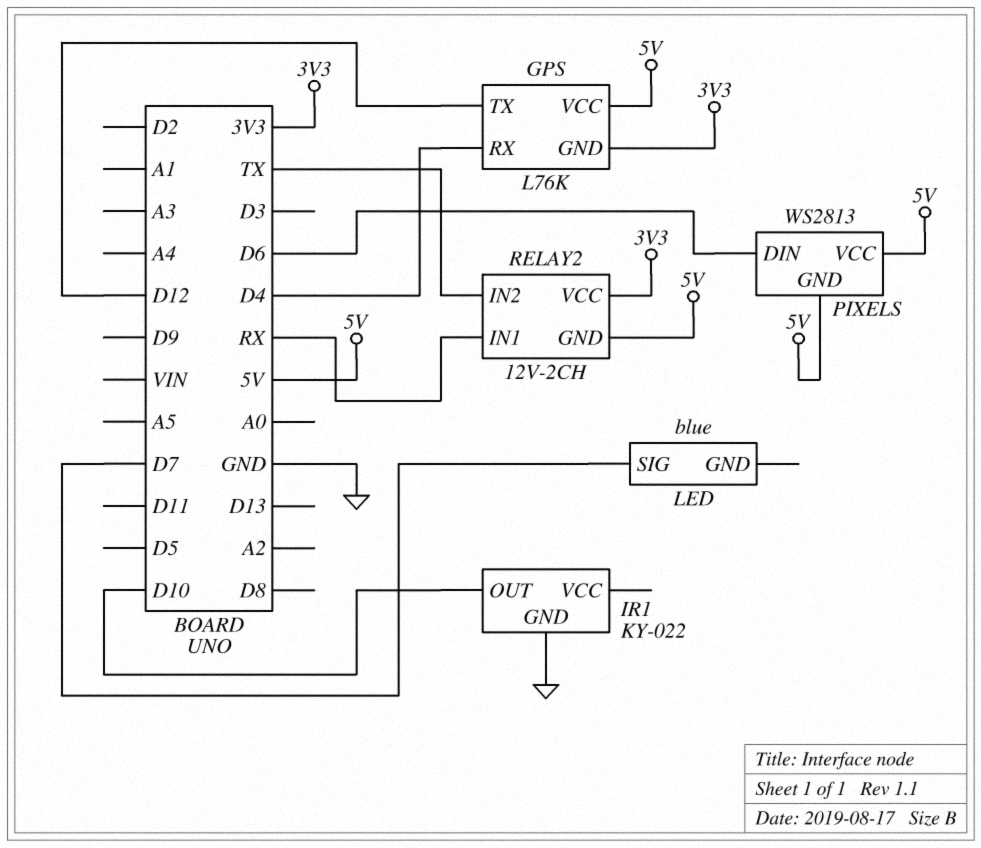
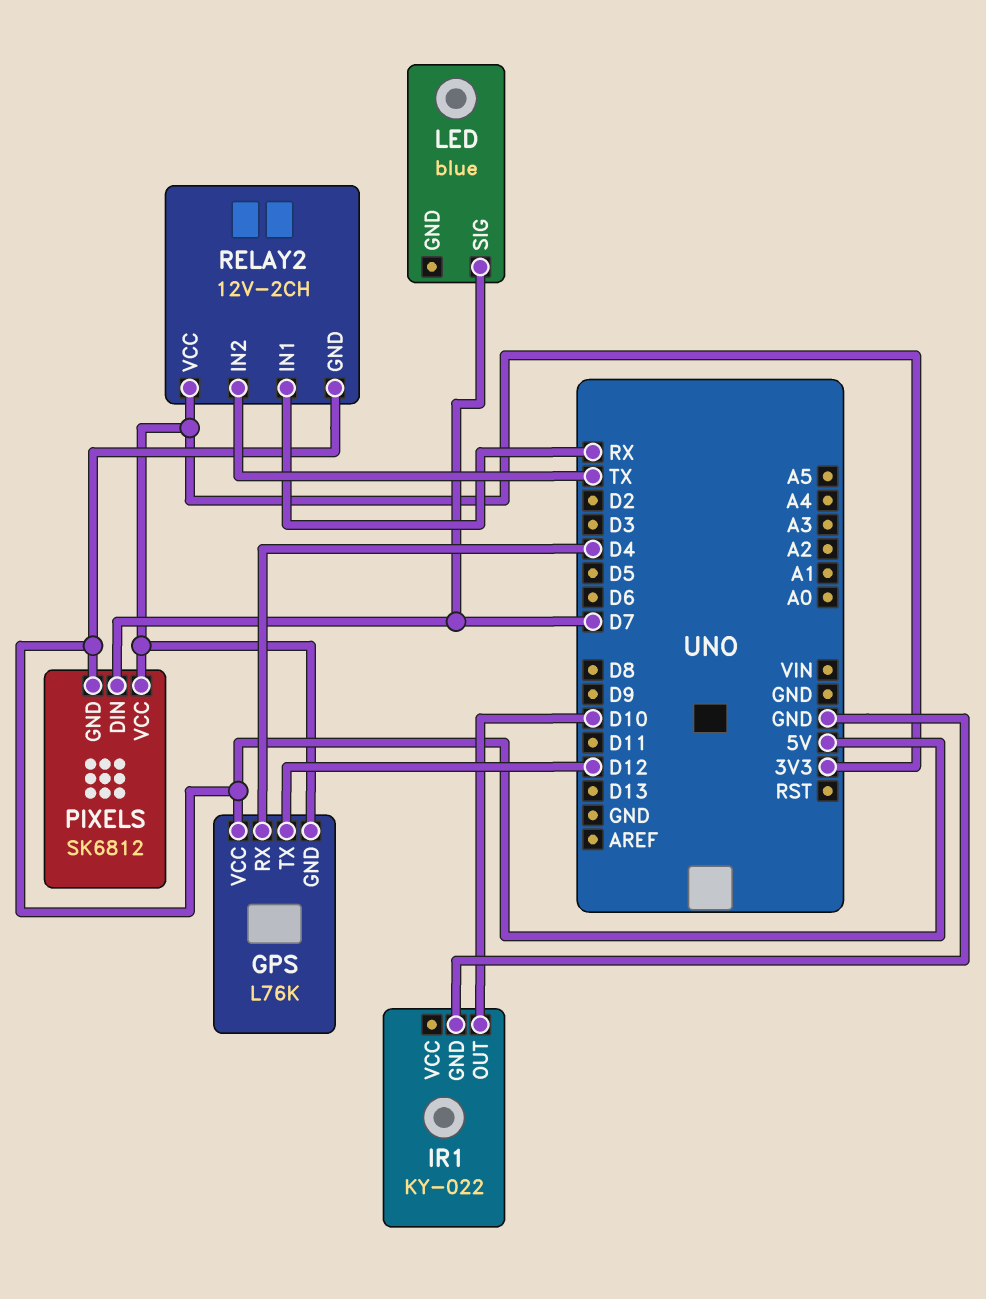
PIXELS: WS2813 -> SK6812
PIXELS pin DIN: D6 -> D7
PIXELS pin VCC: 5V -> 3V3

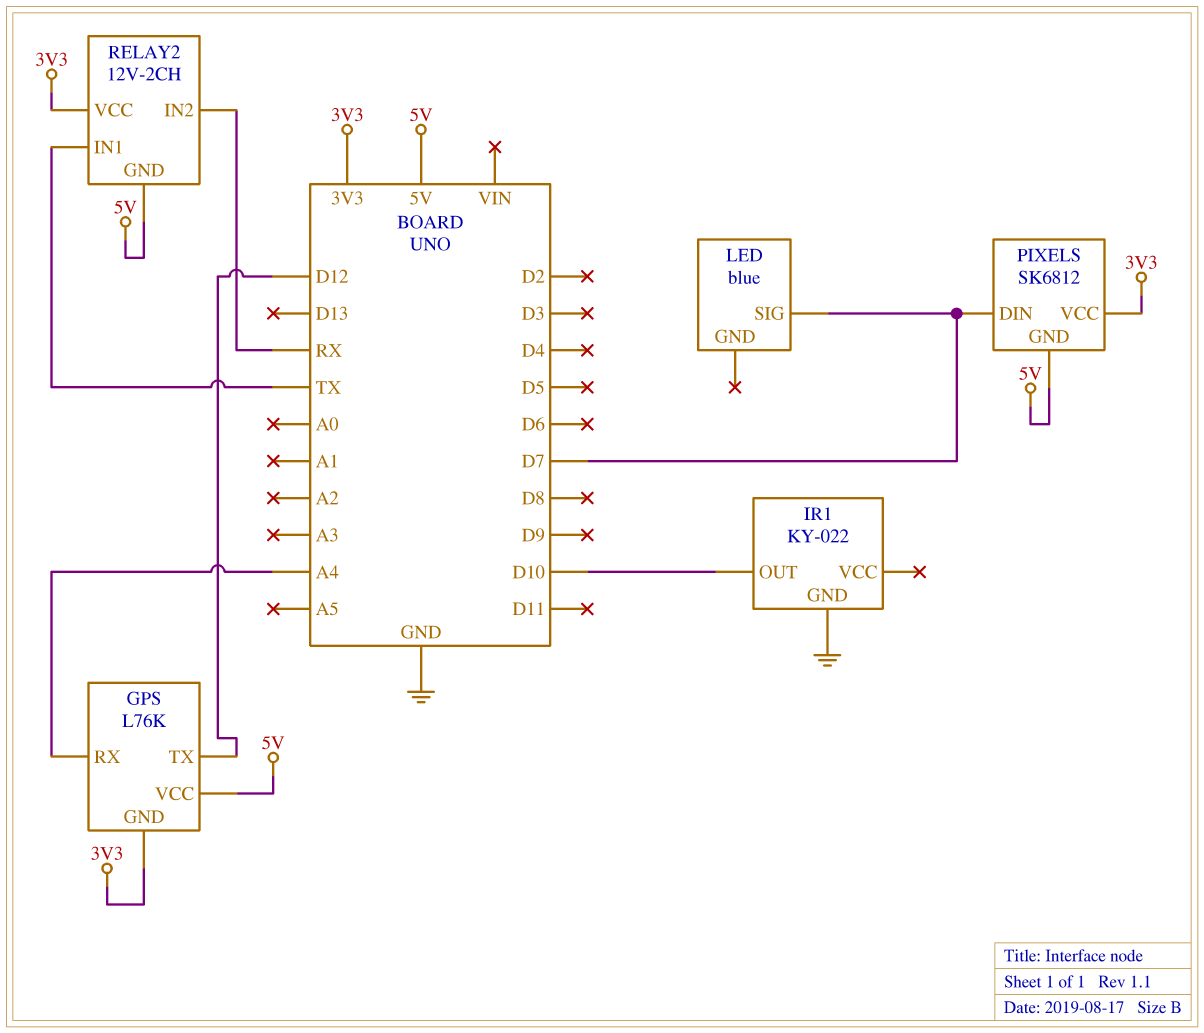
GPS pin RX: D4 -> A4
RELAY2 pin IN1: RX -> TX
RELAY2 pin IN2: TX -> RX

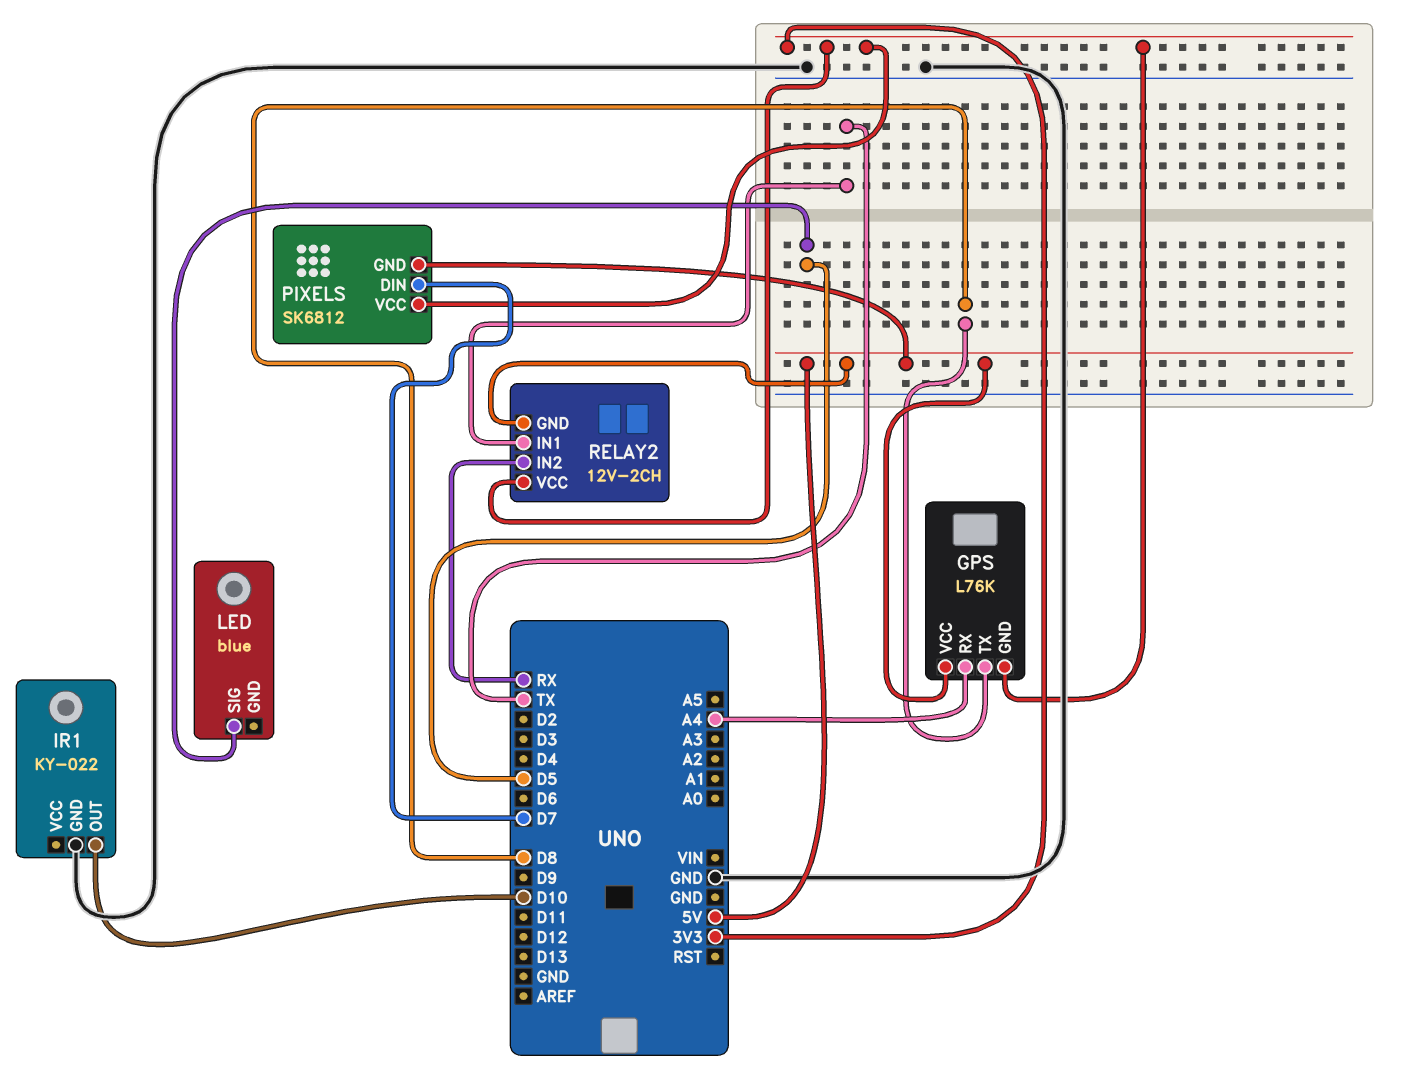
GPS pin TX: D12 -> D8
LED pin SIG: D7 -> D5

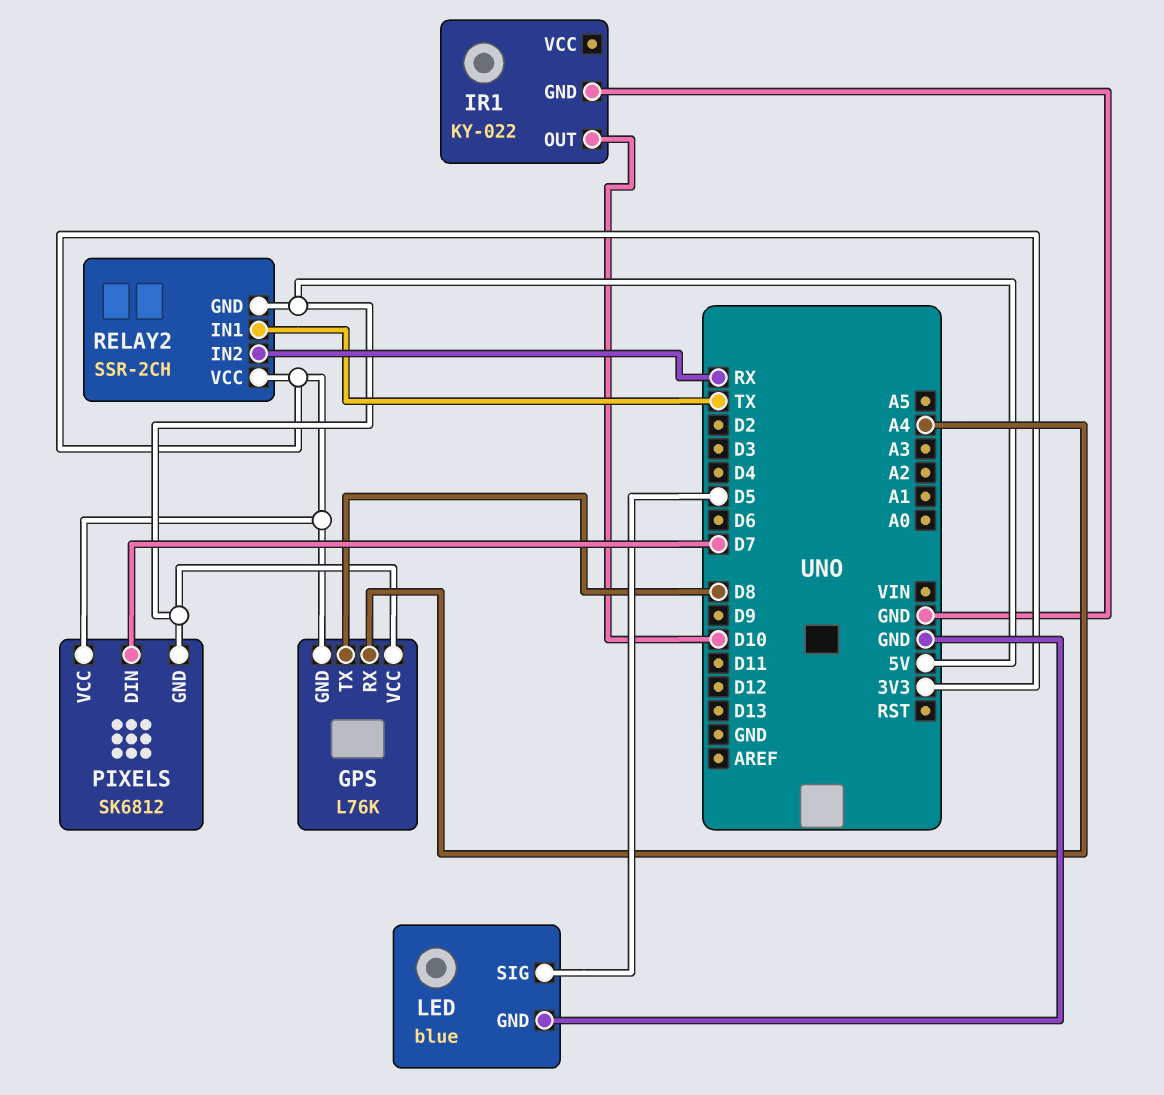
LED pin GND: none -> GND
RELAY2: 12V-2CH -> SSR-2CH

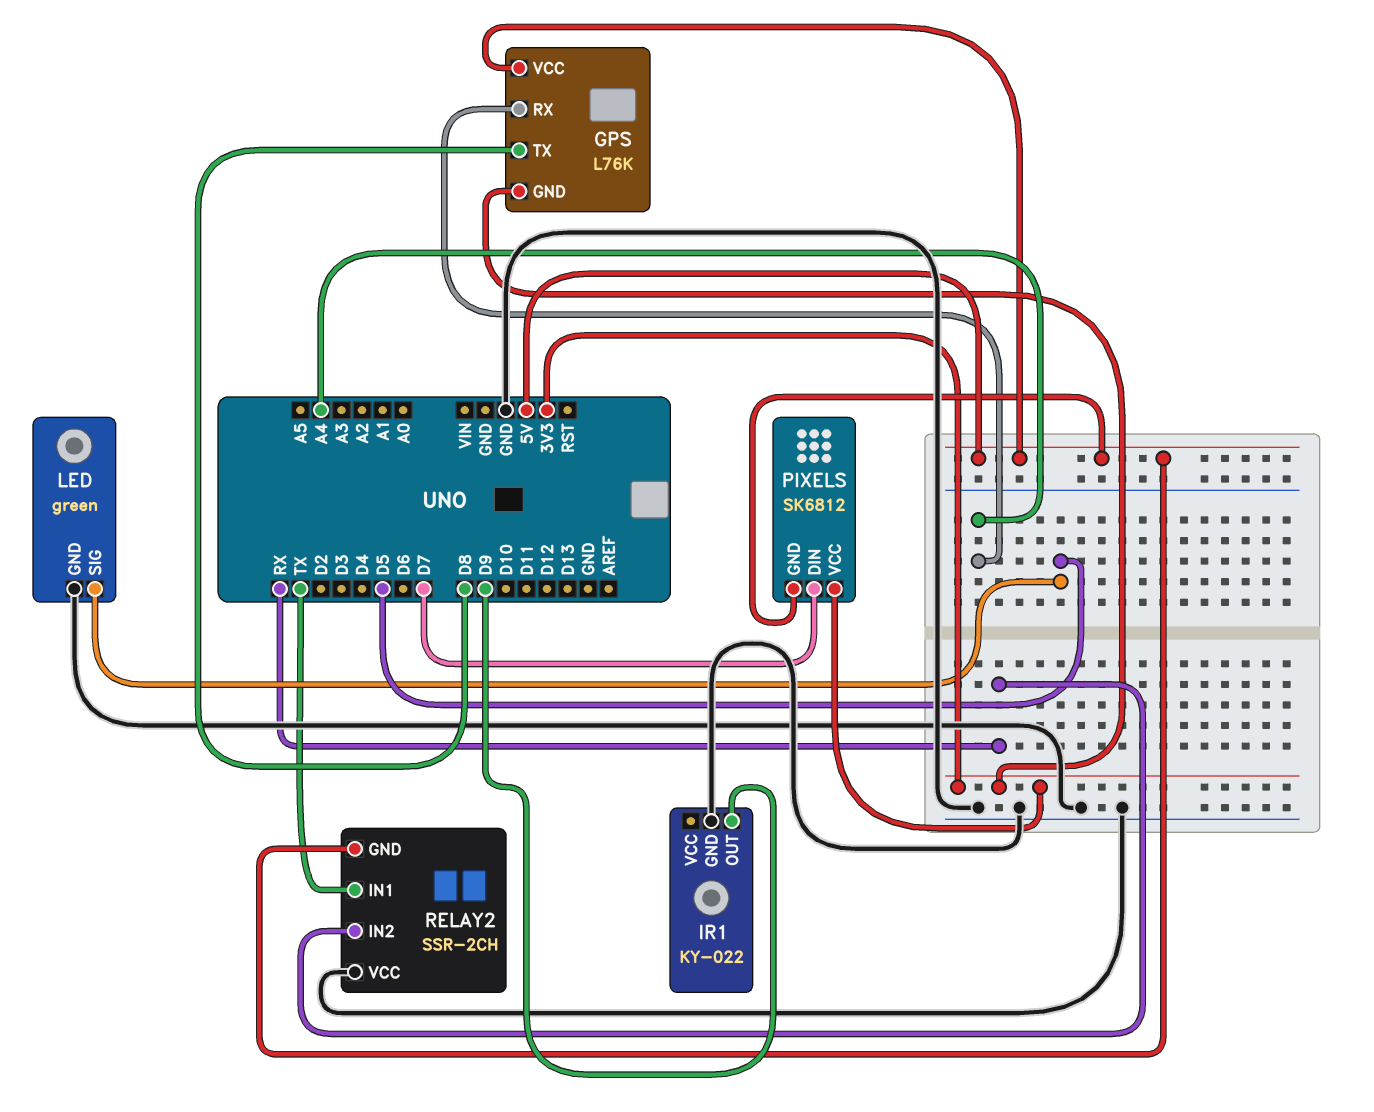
IR1 pin OUT: D10 -> D9
LED: blue -> green
RELAY2 pin VCC: 3V3 -> GND

